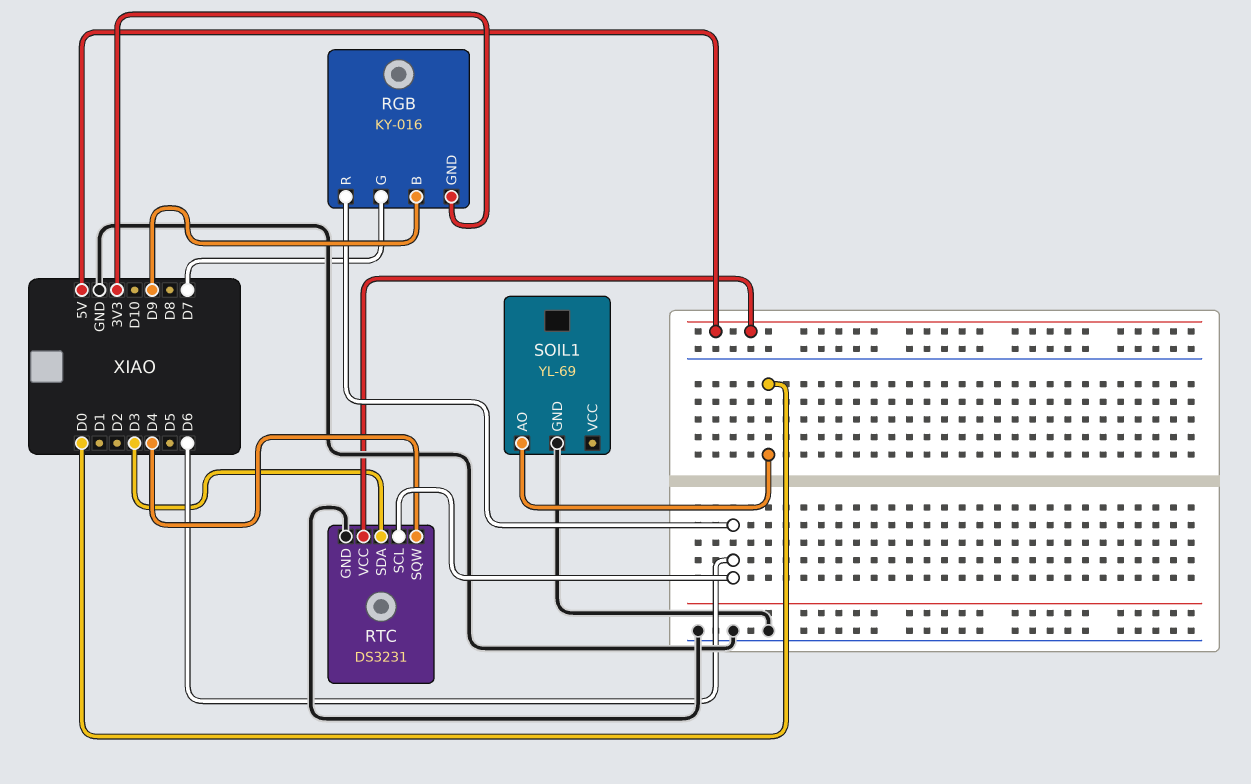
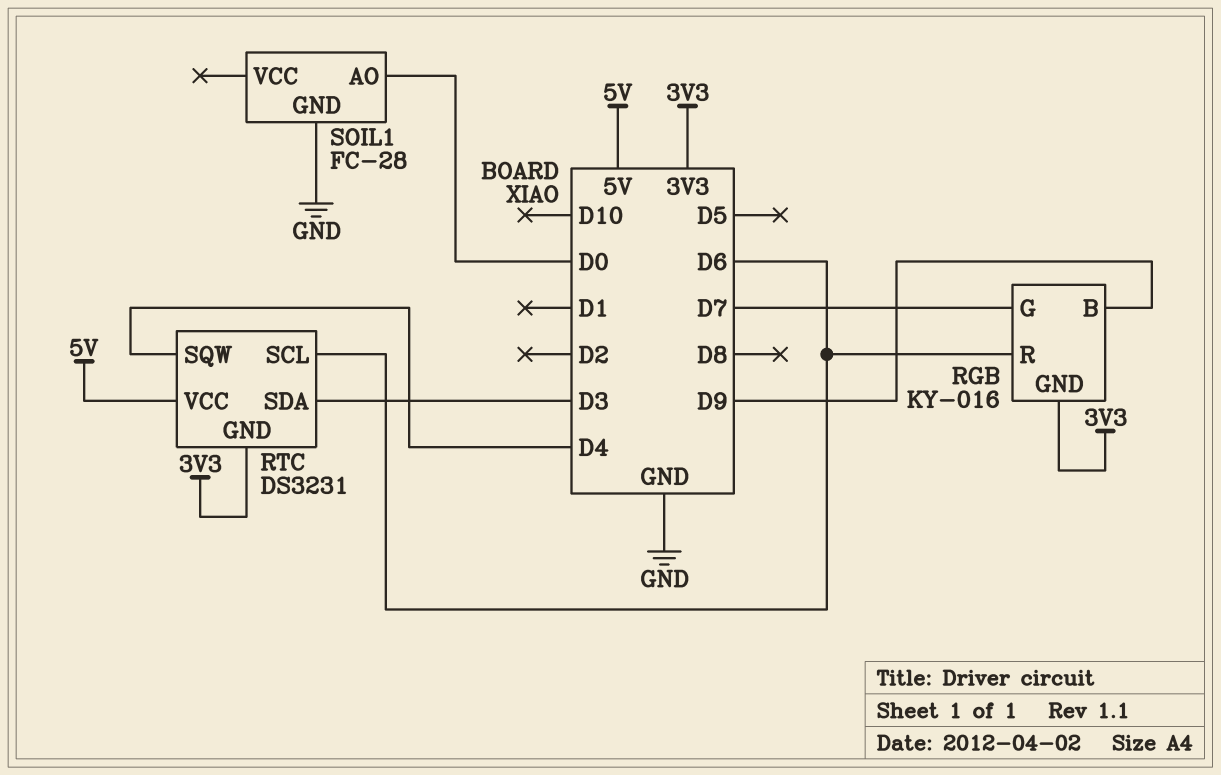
RTC pin GND: GND -> 3V3
SOIL1: YL-69 -> FC-28

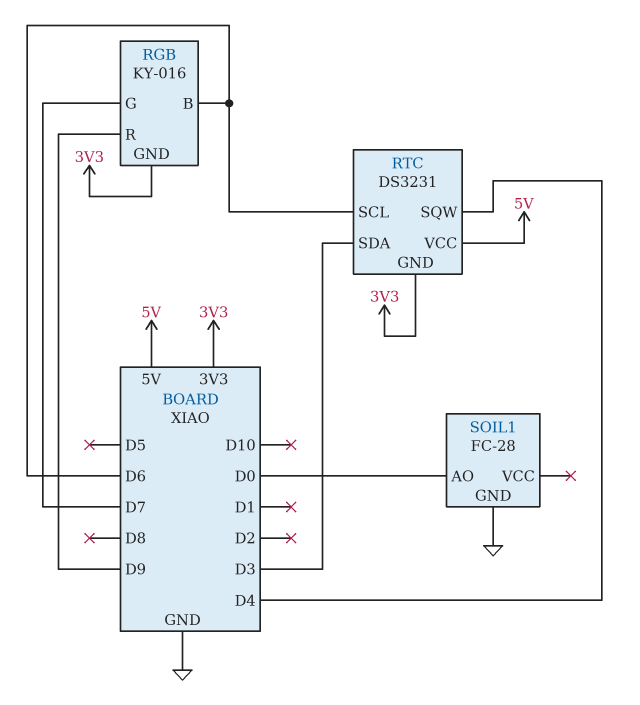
RGB pin B: D9 -> D6
RGB pin R: D6 -> D9

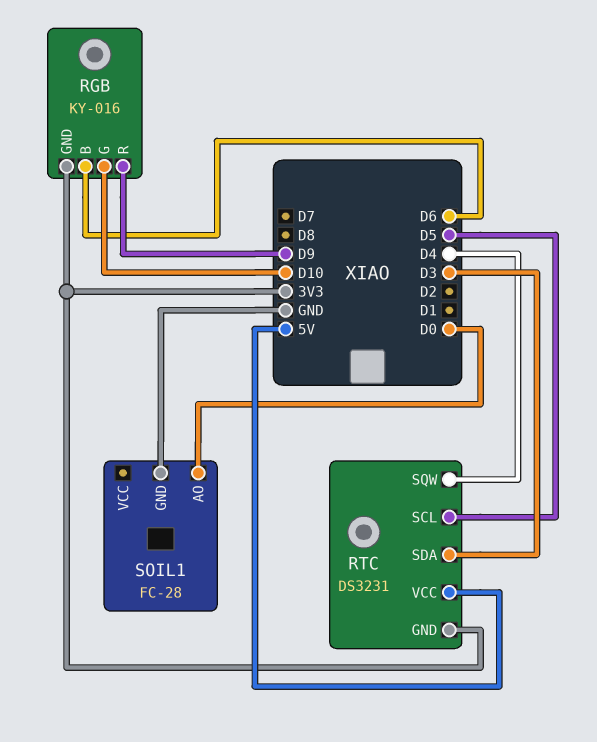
RGB pin G: D7 -> D10
RTC pin SCL: D6 -> D5

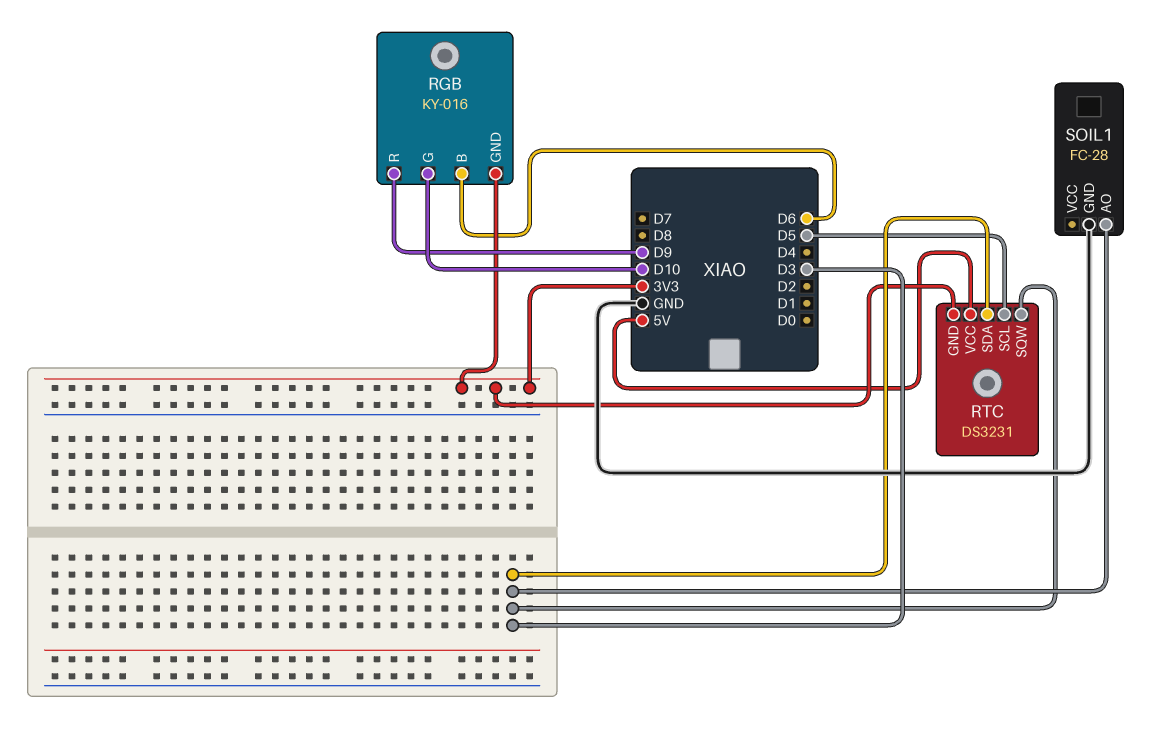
RTC pin SQW: D4 -> D3
SOIL1 pin AO: D0 -> D3

